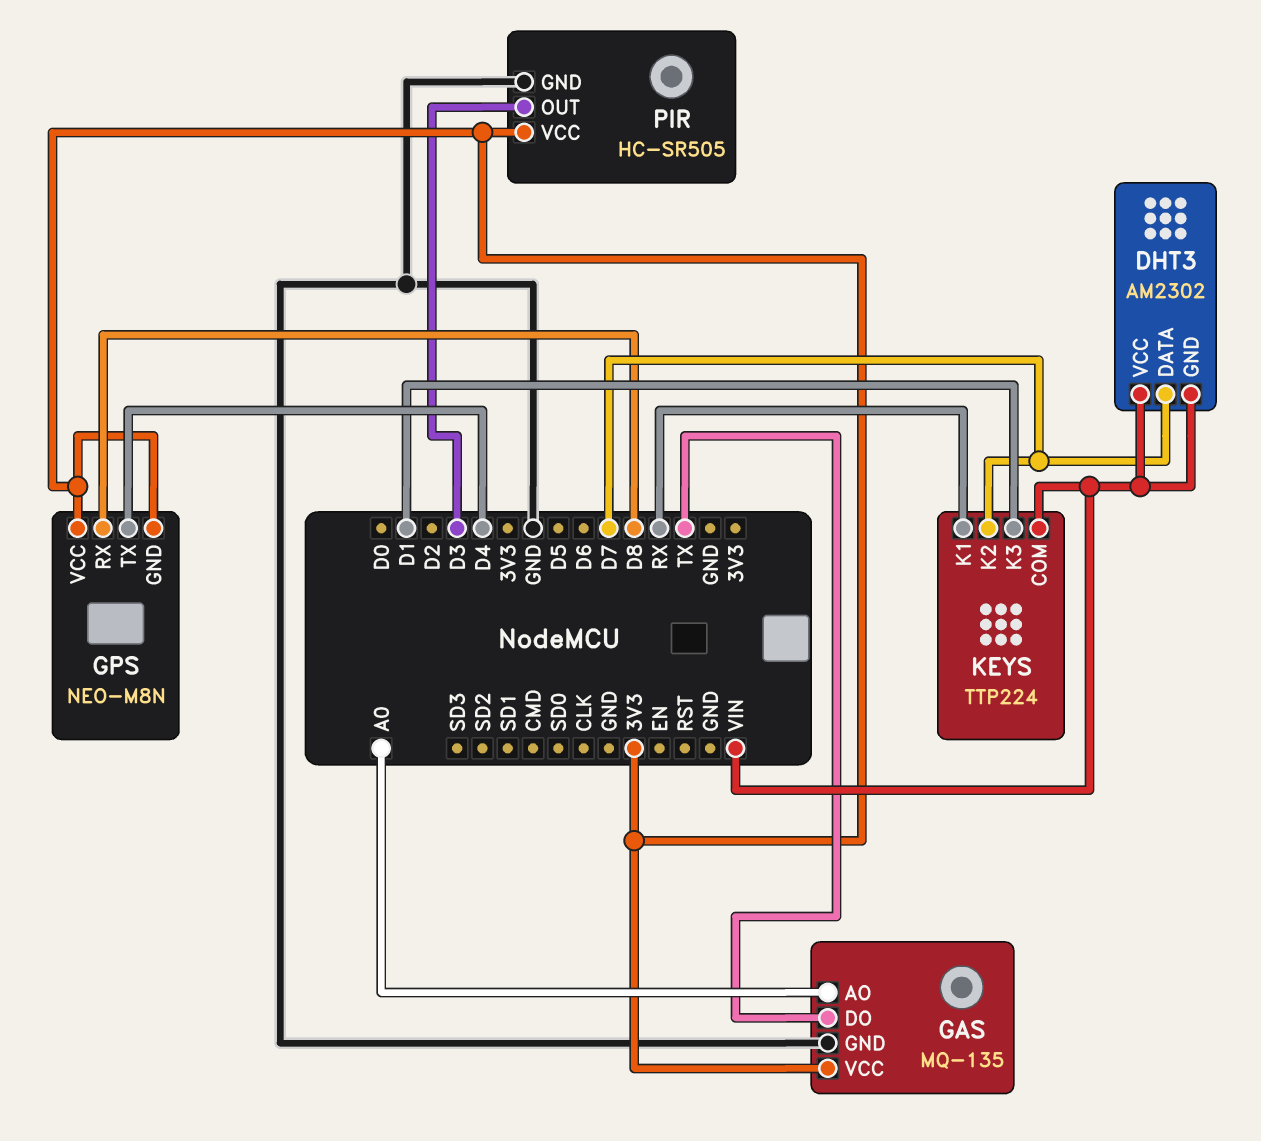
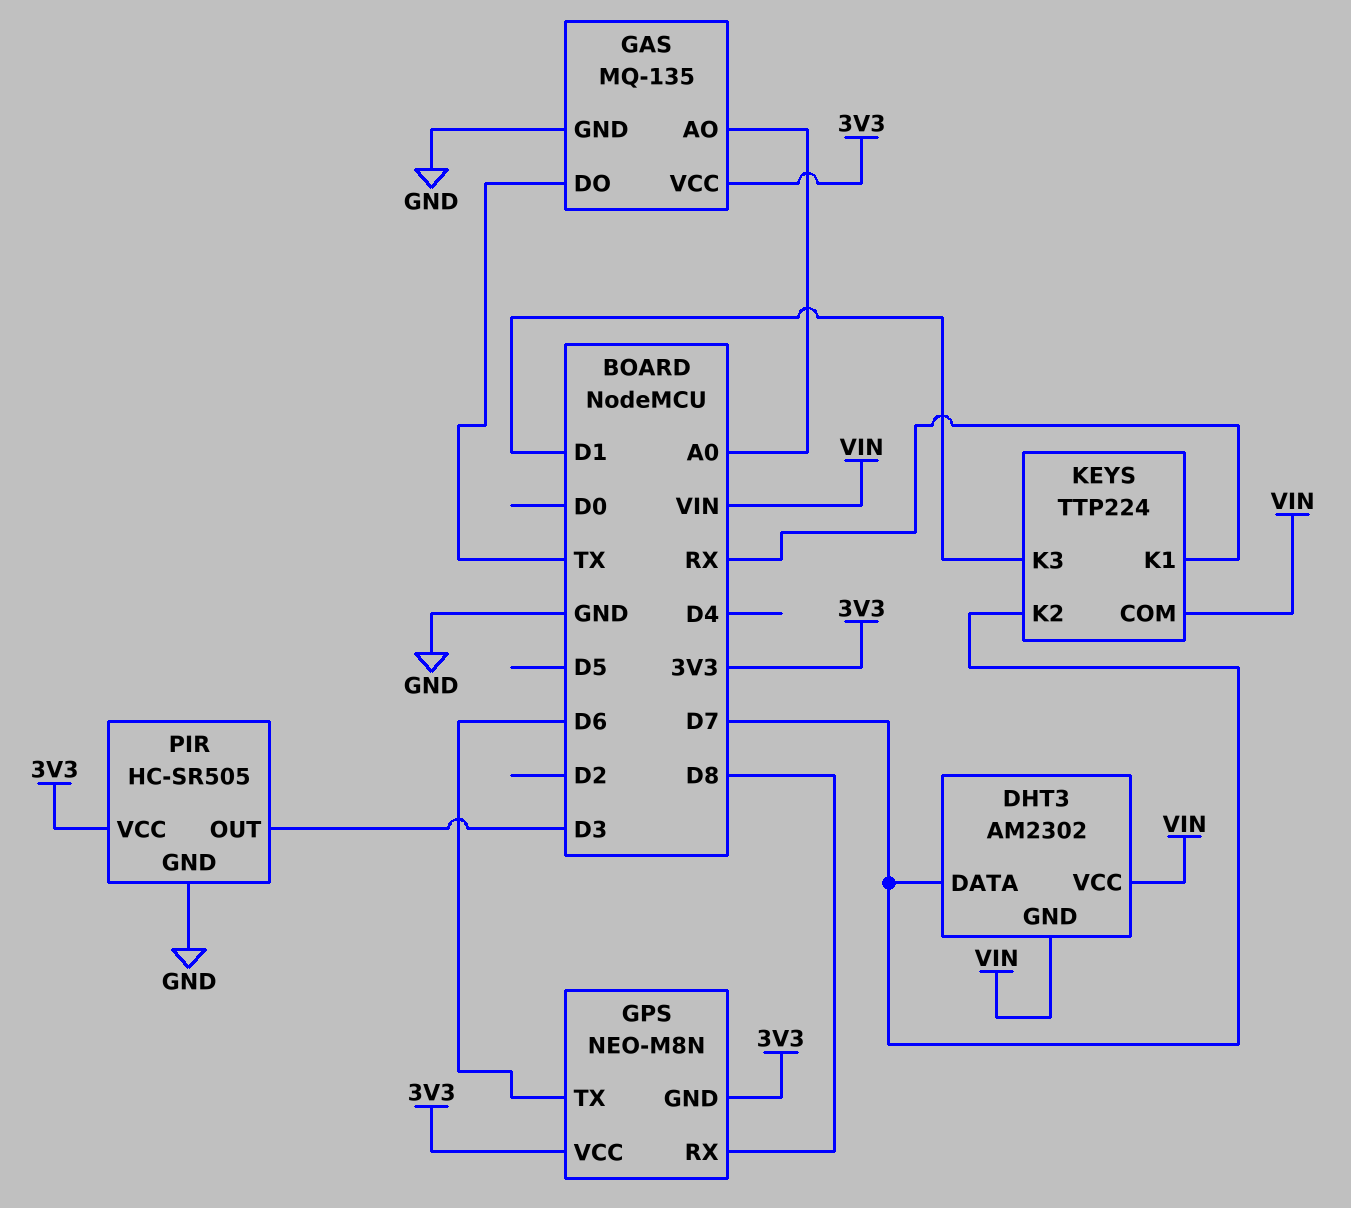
GPS pin TX: D4 -> D6

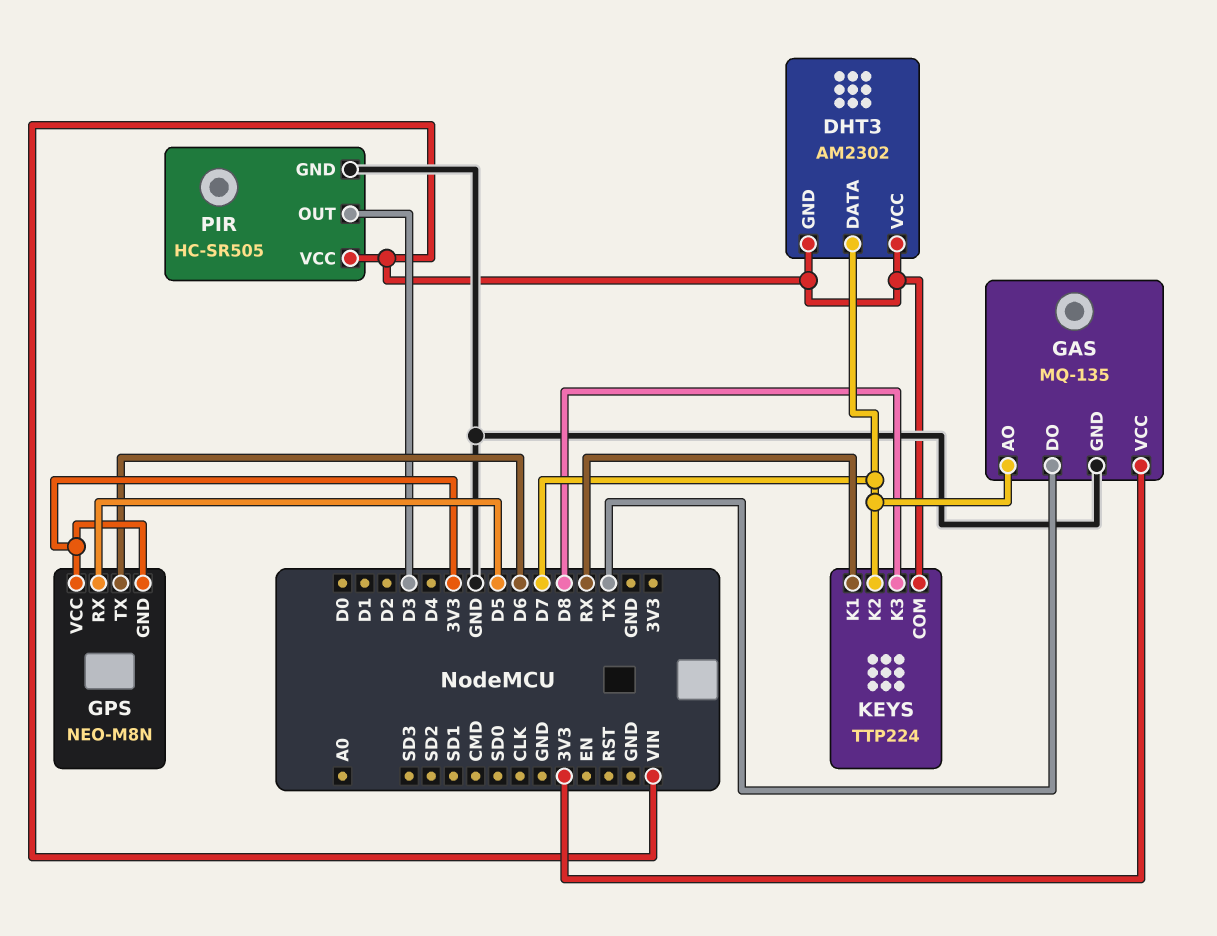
GAS pin AO: A0 -> D7
GPS pin RX: D8 -> D5
KEYS pin K3: D1 -> D8
PIR pin VCC: 3V3 -> VIN

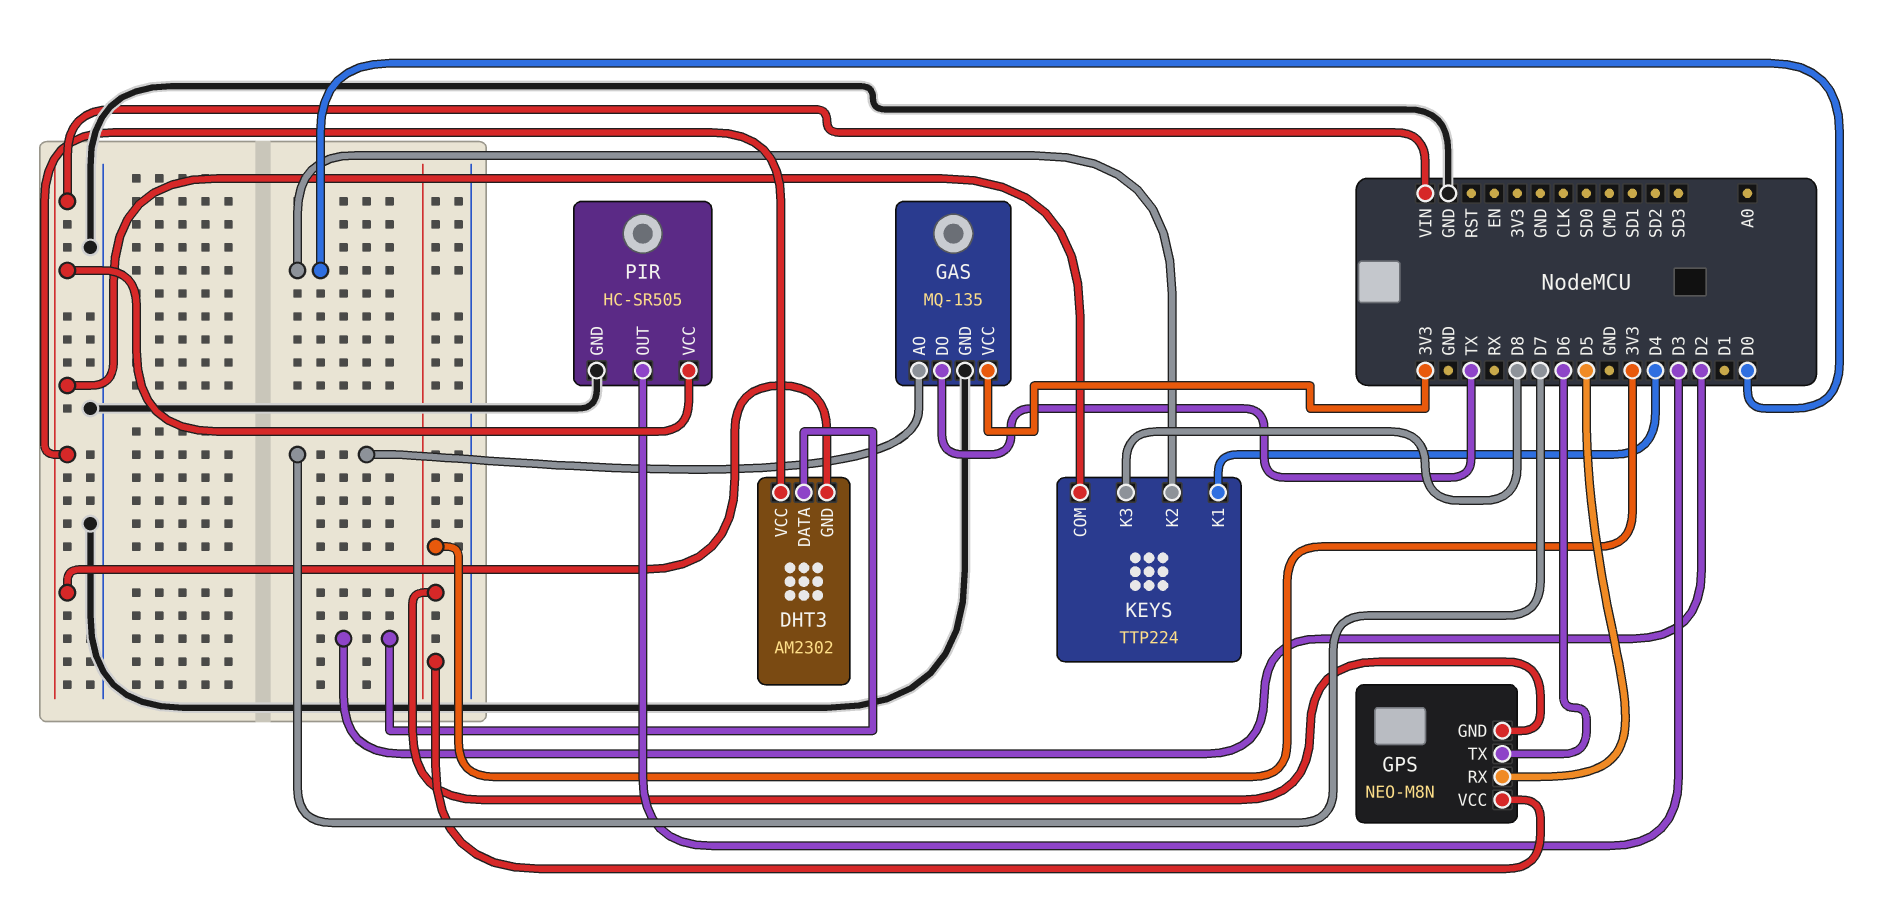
DHT3 pin DATA: D7 -> D2
KEYS pin K1: RX -> D4
KEYS pin K2: D7 -> D0

